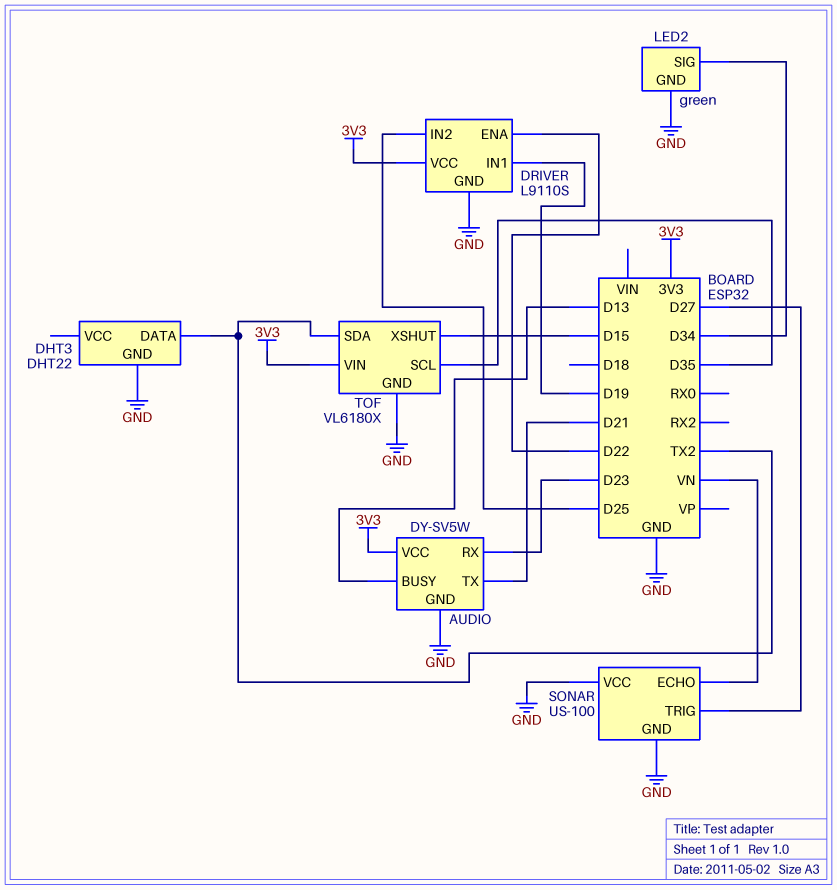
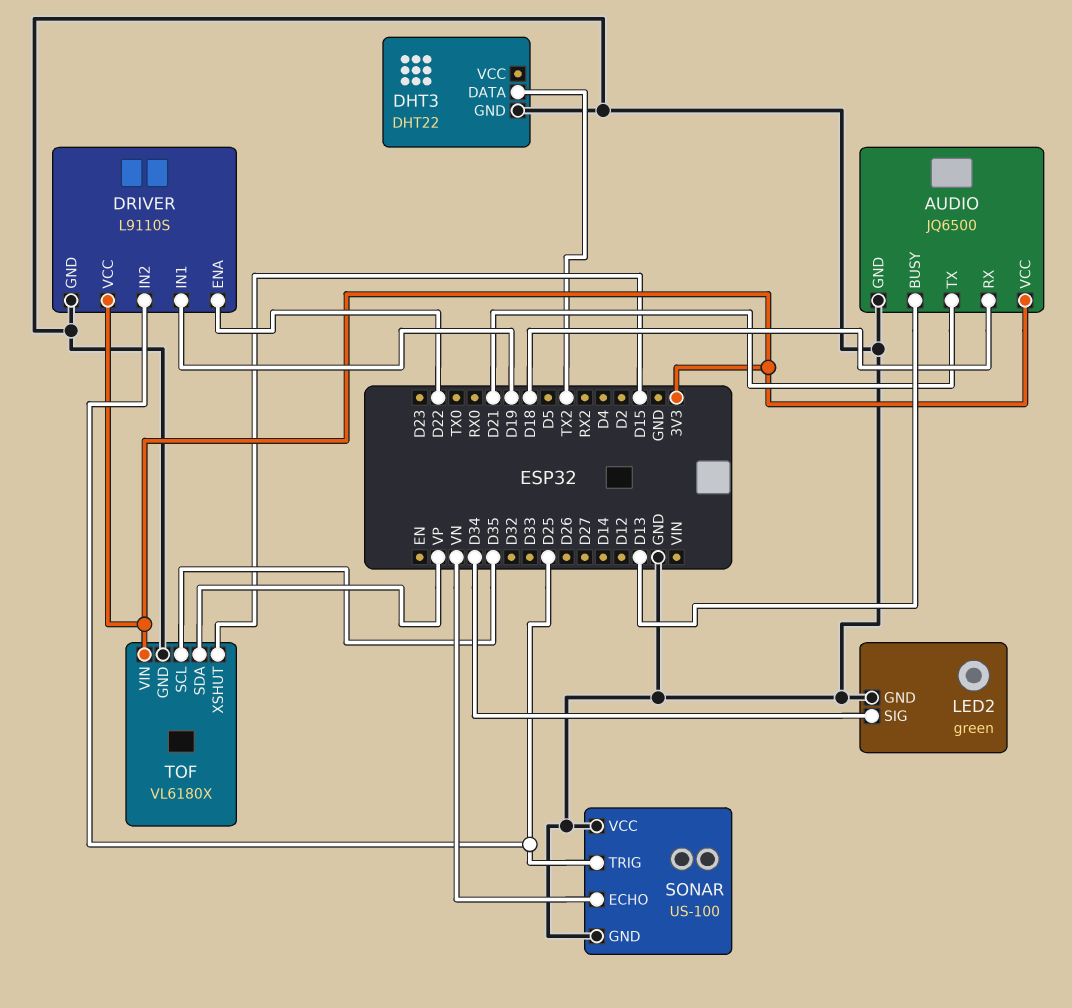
AUDIO: DY-SV5W -> JQ6500
AUDIO pin RX: D23 -> D18
SONAR pin TRIG: D27 -> D25
TOF pin SDA: TX2 -> VP

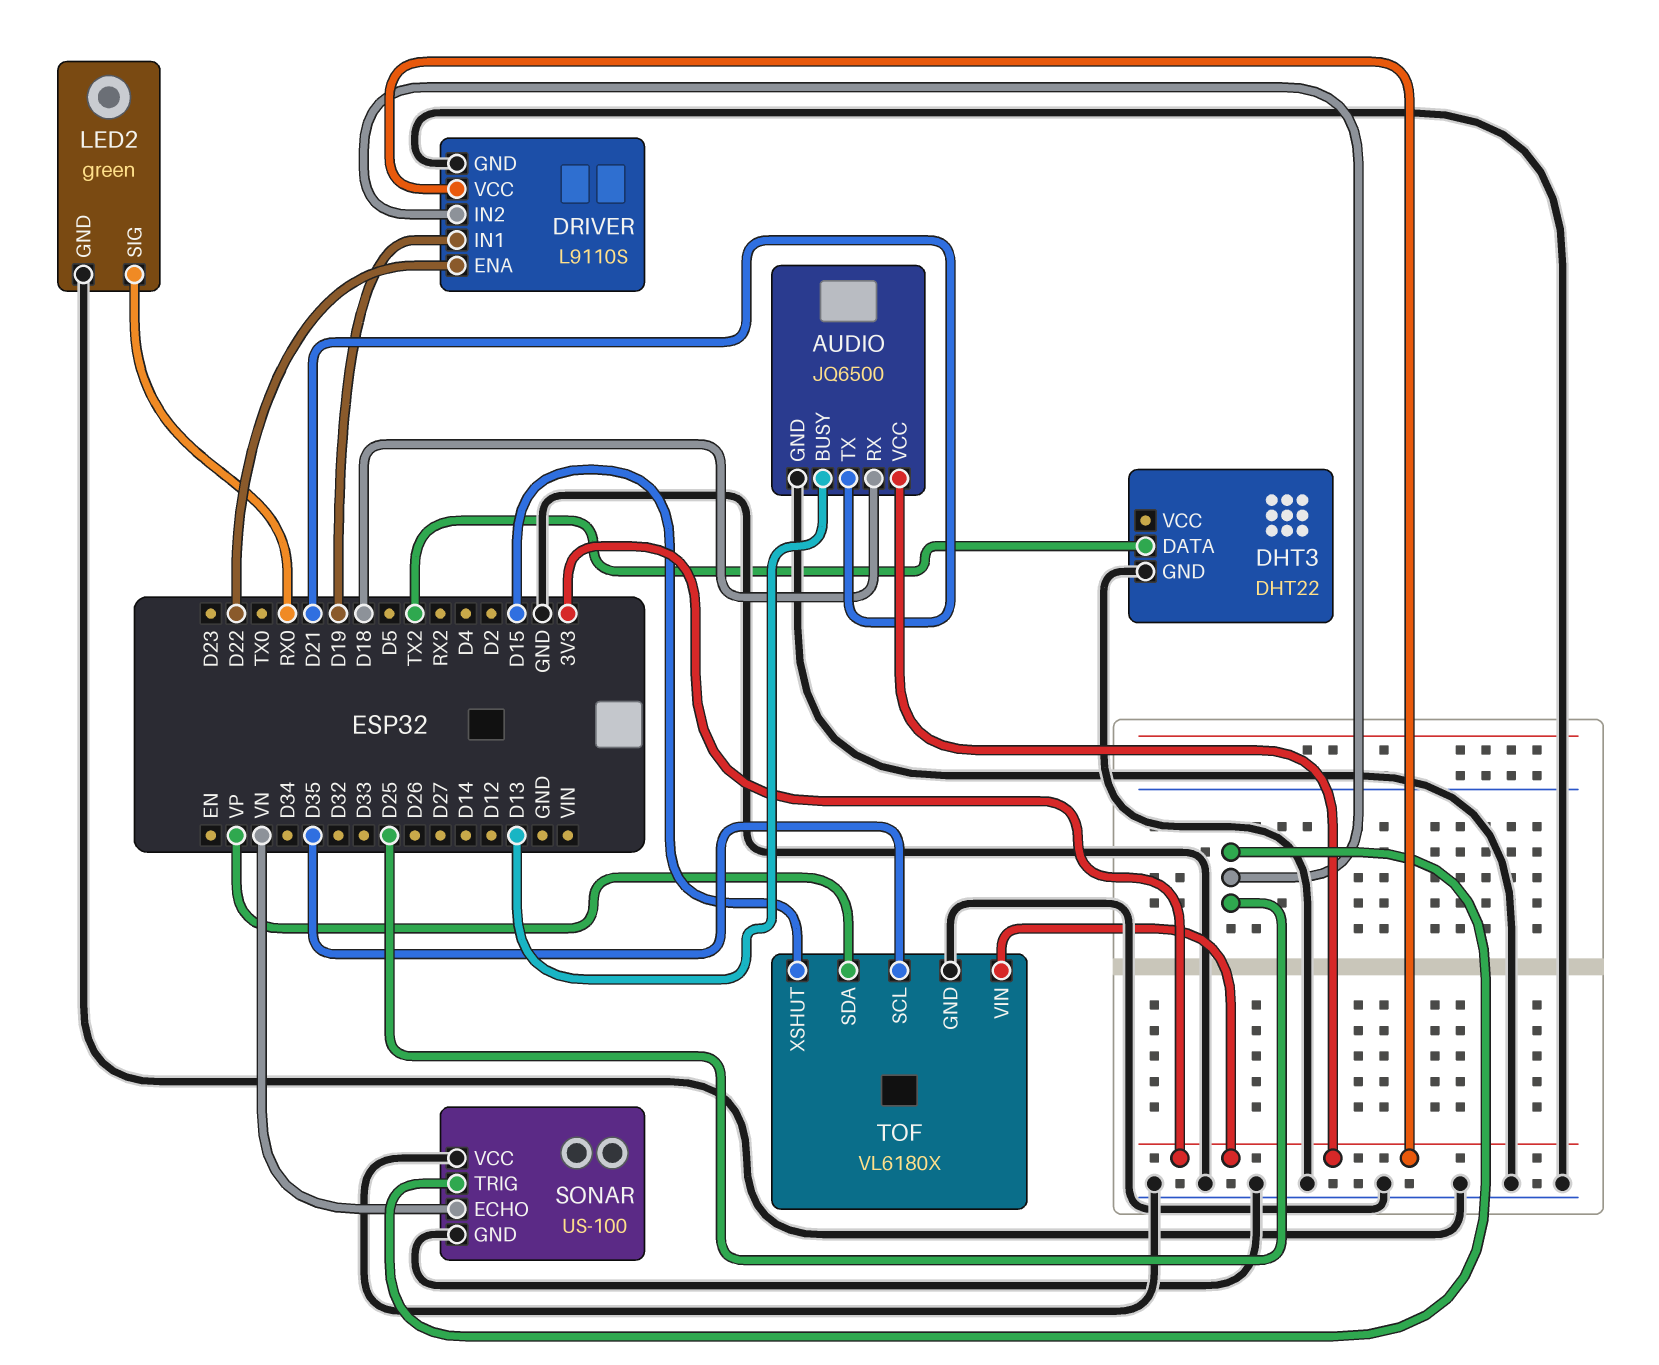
LED2 pin SIG: D34 -> RX0

